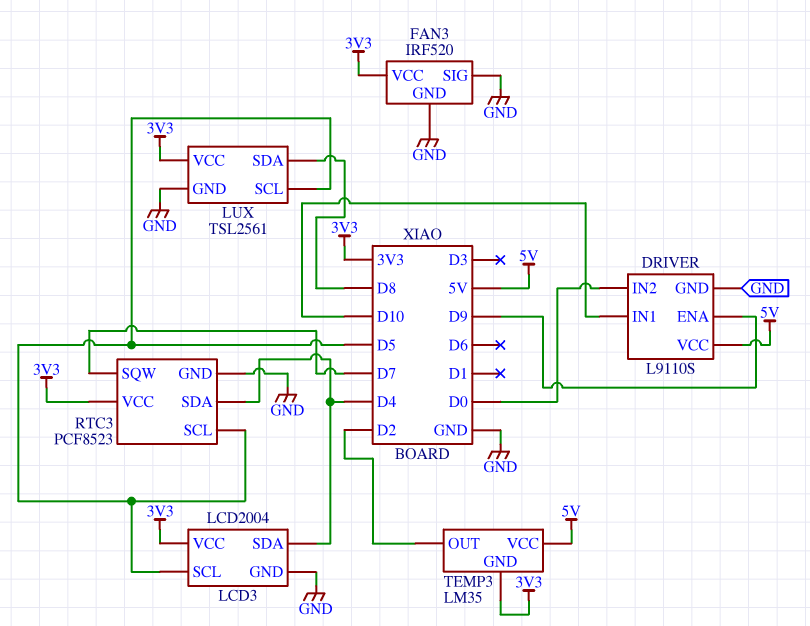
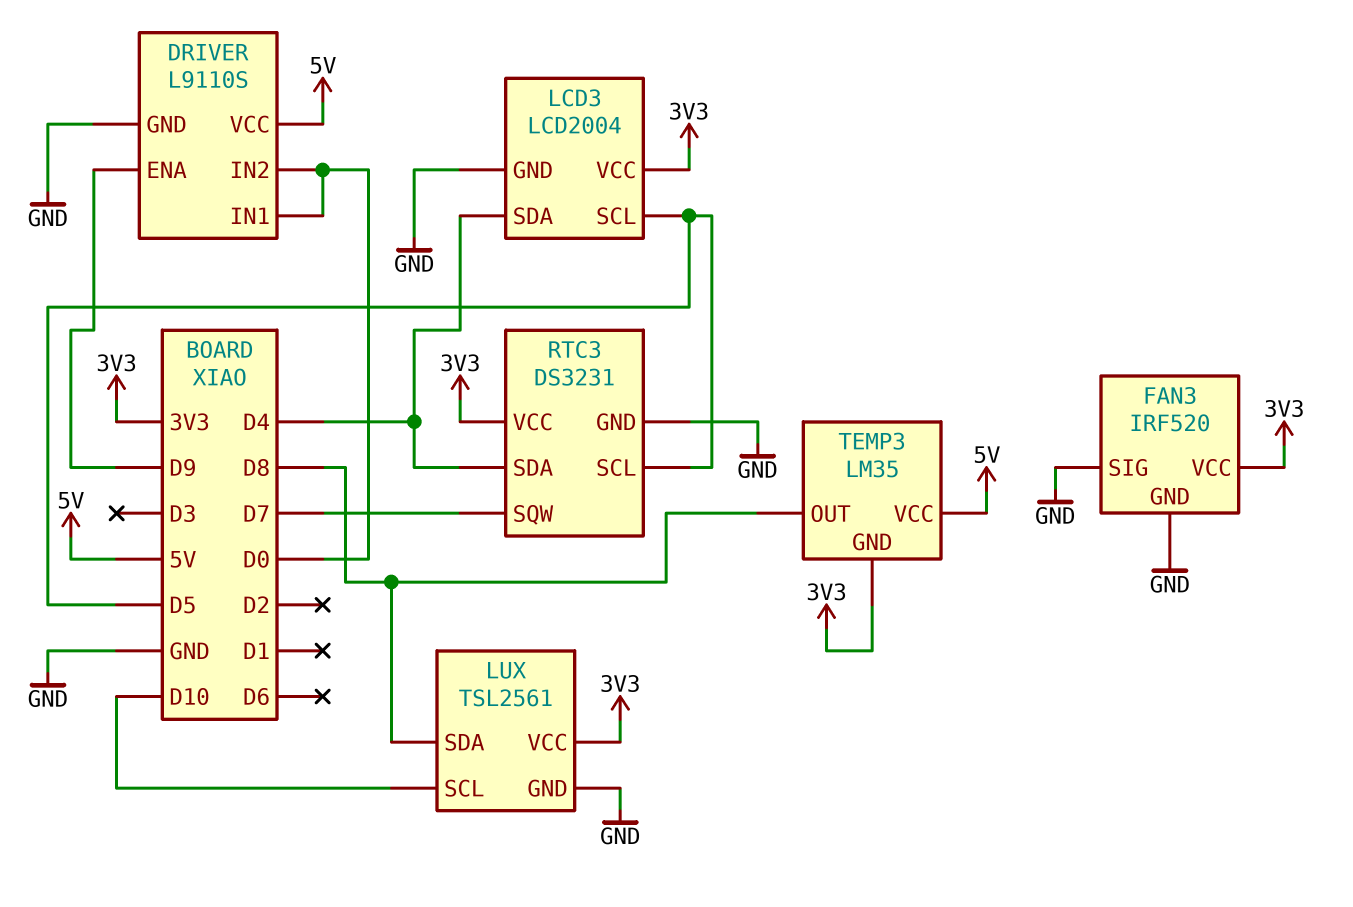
DRIVER pin IN1: D10 -> D0
LUX pin SCL: D5 -> D10
RTC3: PCF8523 -> DS3231
TEMP3 pin OUT: D2 -> D8

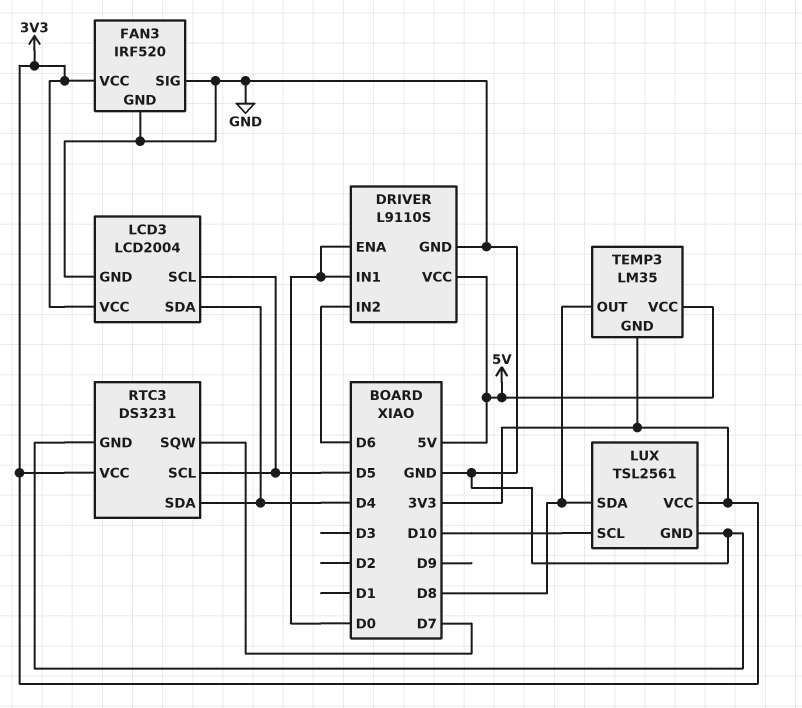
DRIVER pin ENA: D9 -> D0
DRIVER pin IN2: D0 -> D6

